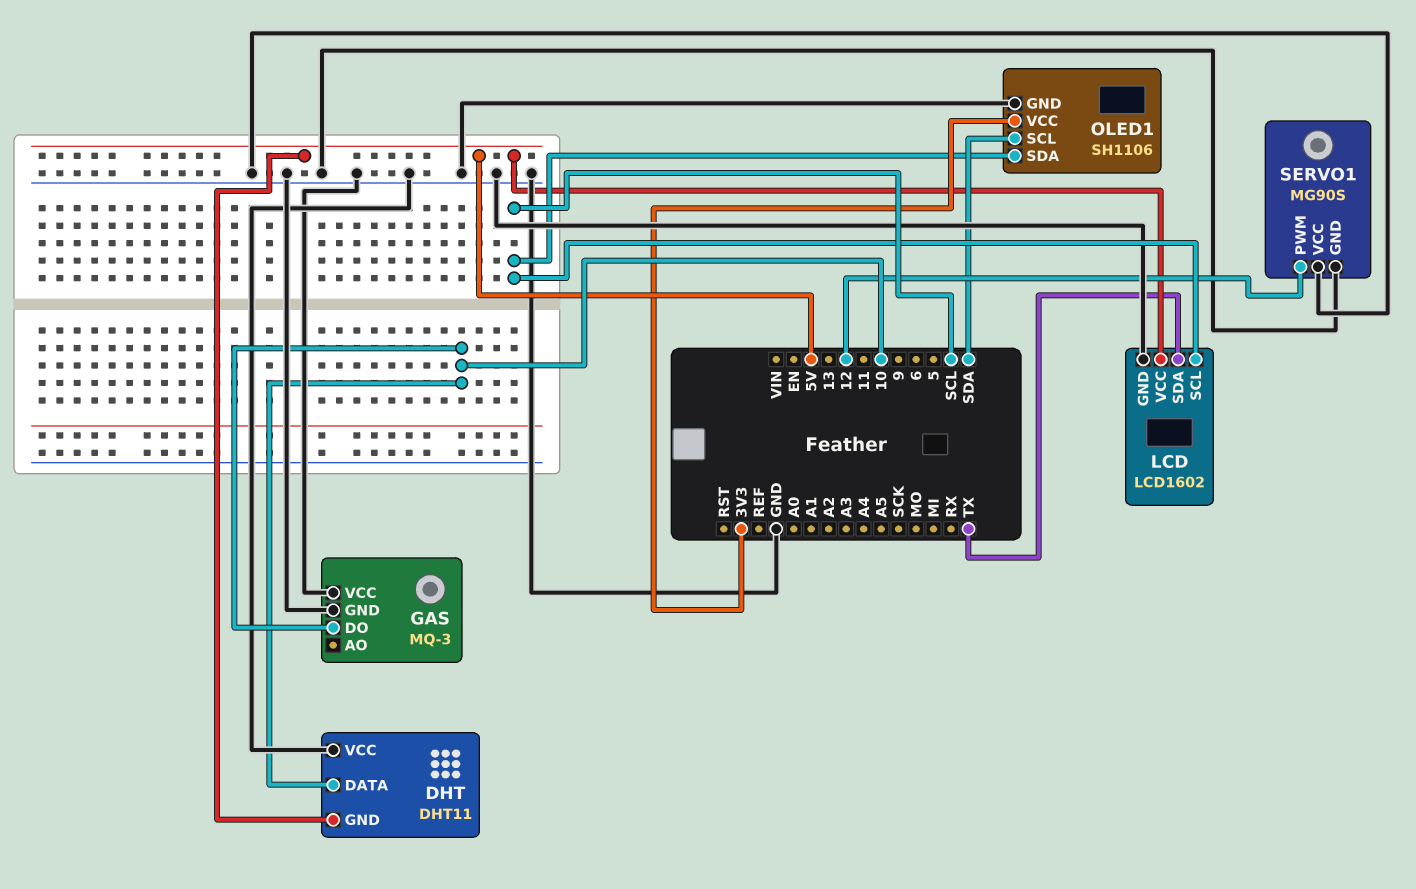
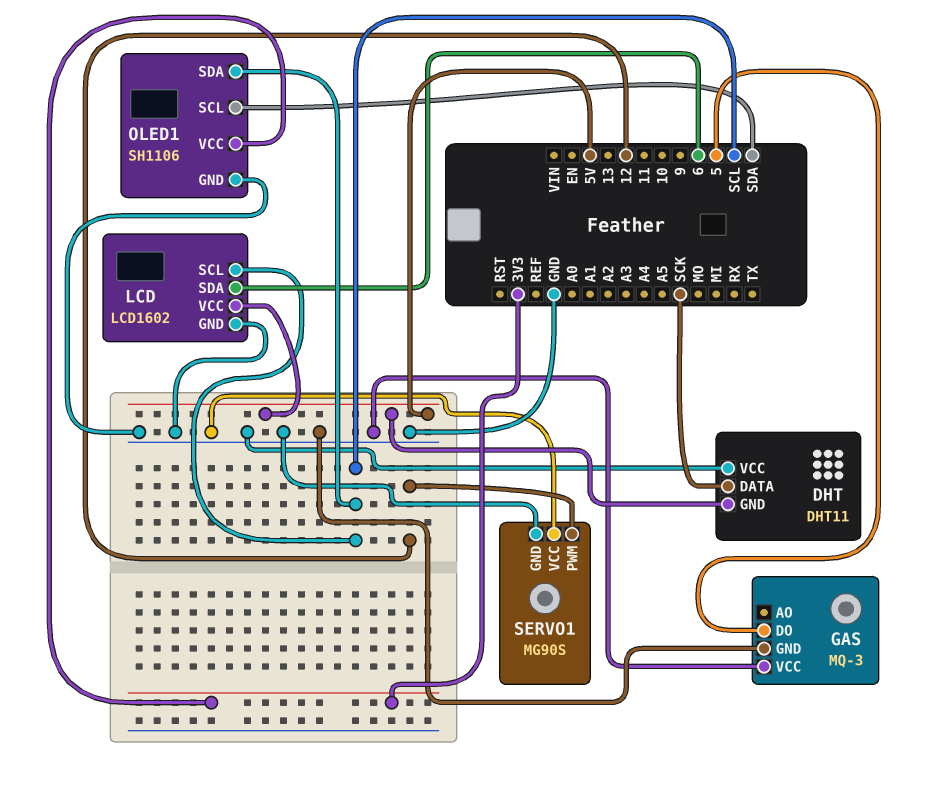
DHT pin DATA: 10 -> SCK
GAS pin DO: 10 -> 5
LCD pin SDA: TX -> 6

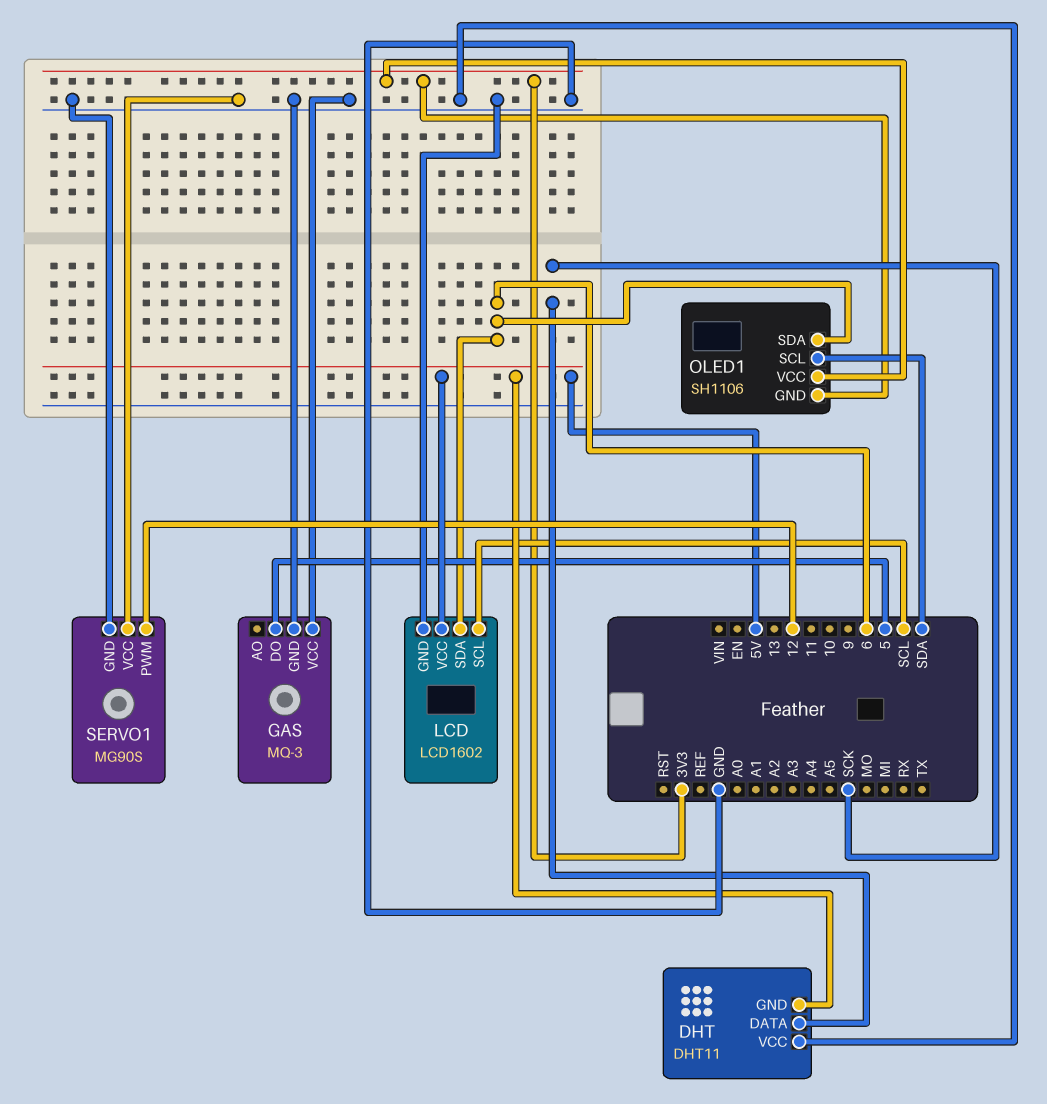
OLED1 pin GND: GND -> 3V3
OLED1 pin SDA: SCL -> 6

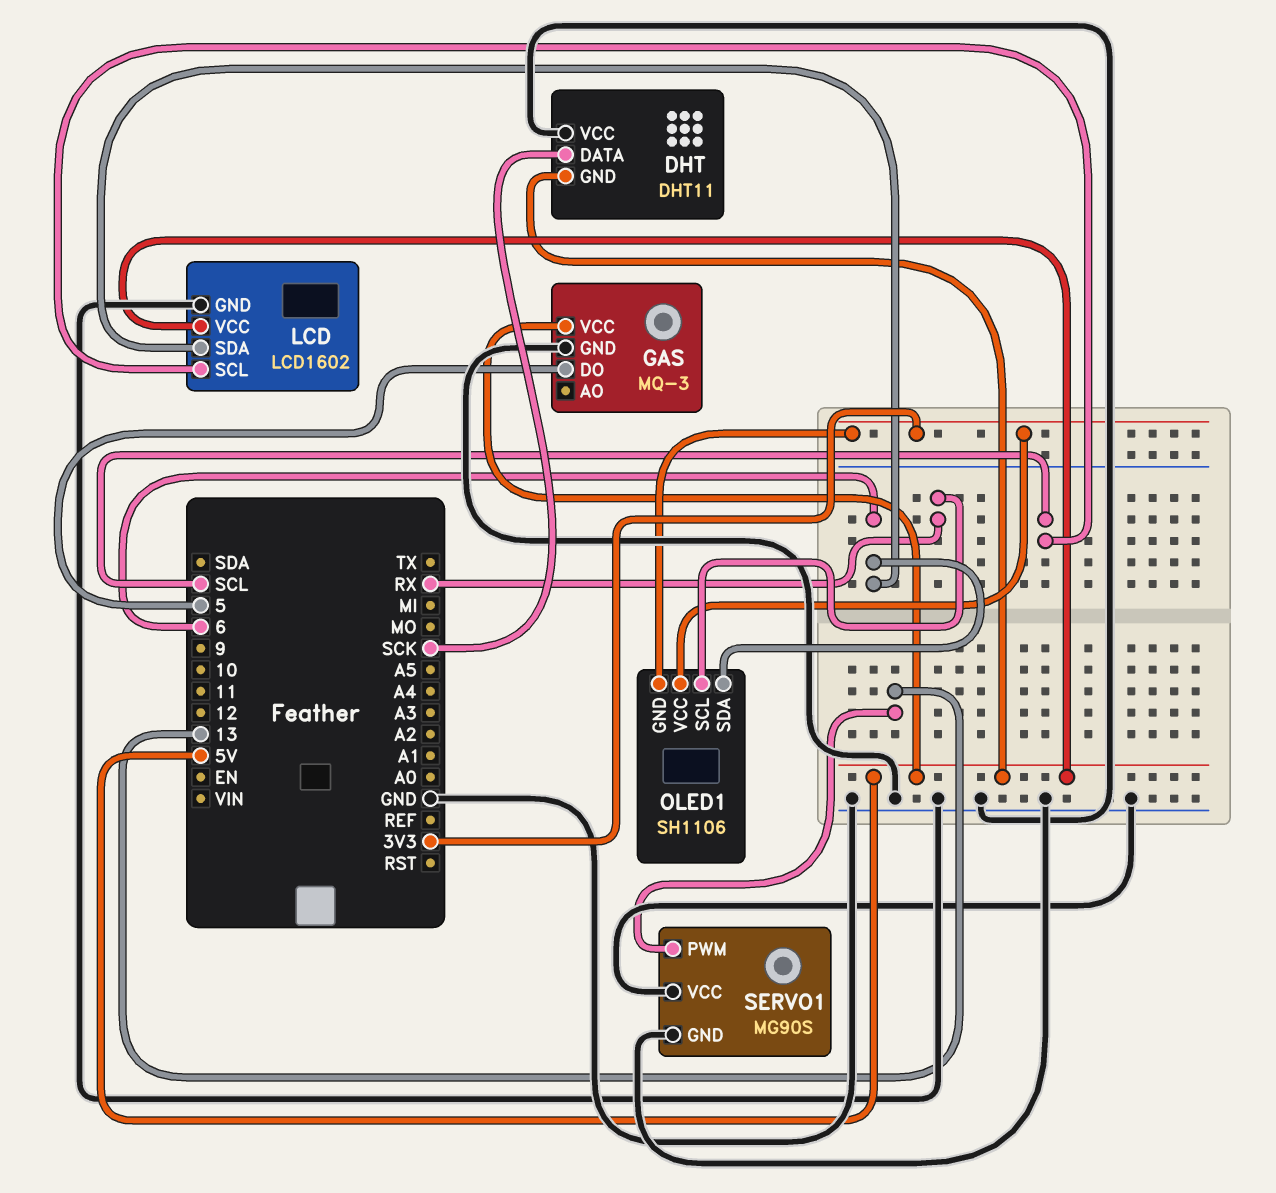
GAS pin VCC: GND -> 5V
OLED1 pin SCL: SDA -> RX
SERVO1 pin PWM: 12 -> 13

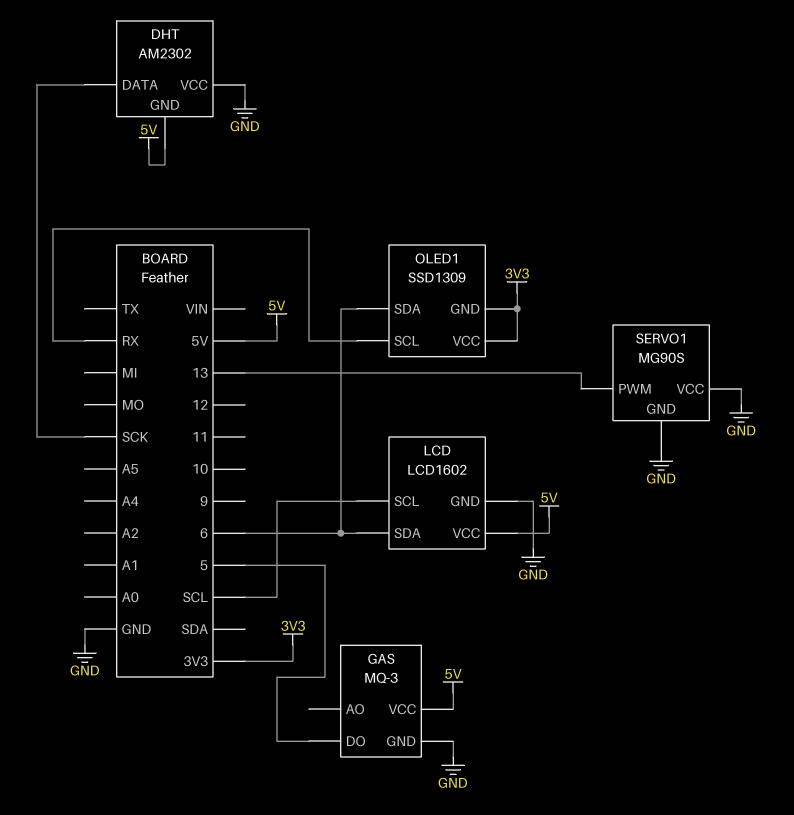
DHT: DHT11 -> AM2302
OLED1: SH1106 -> SSD1309

